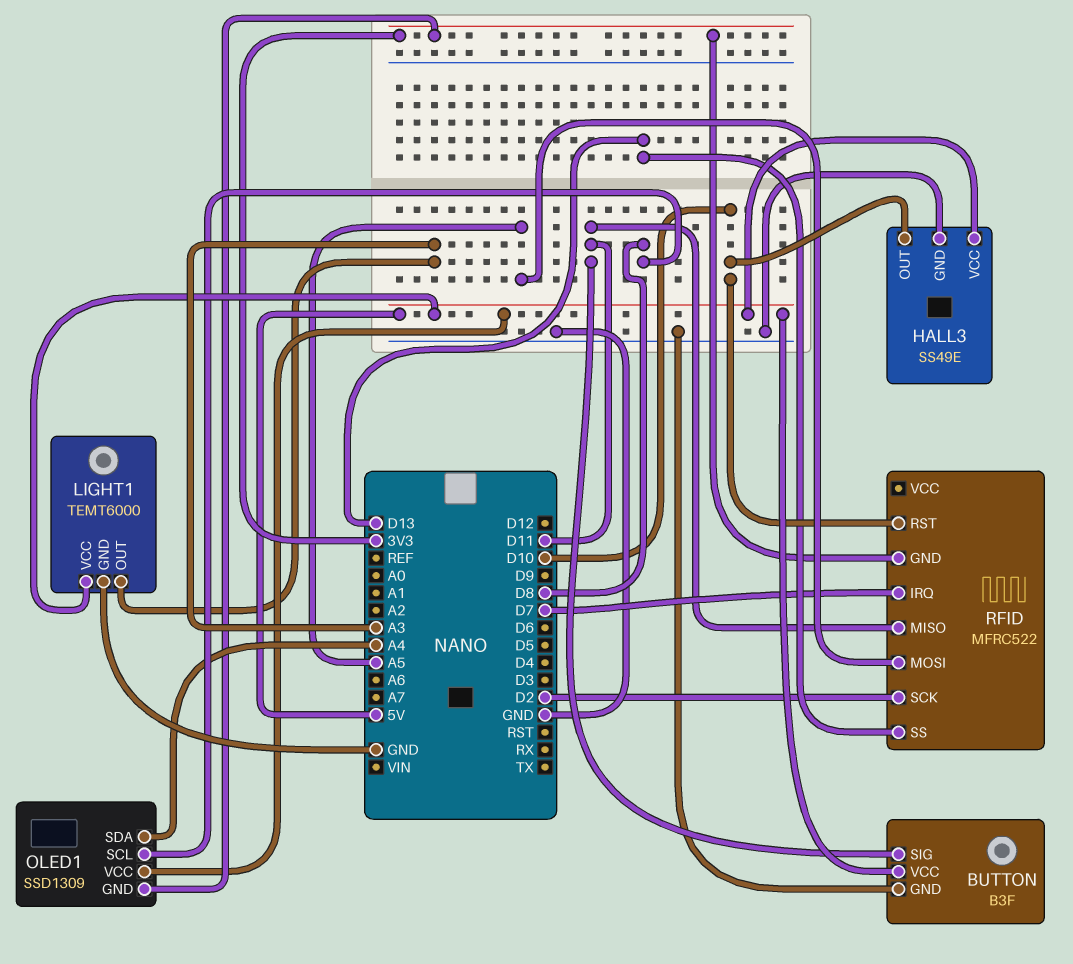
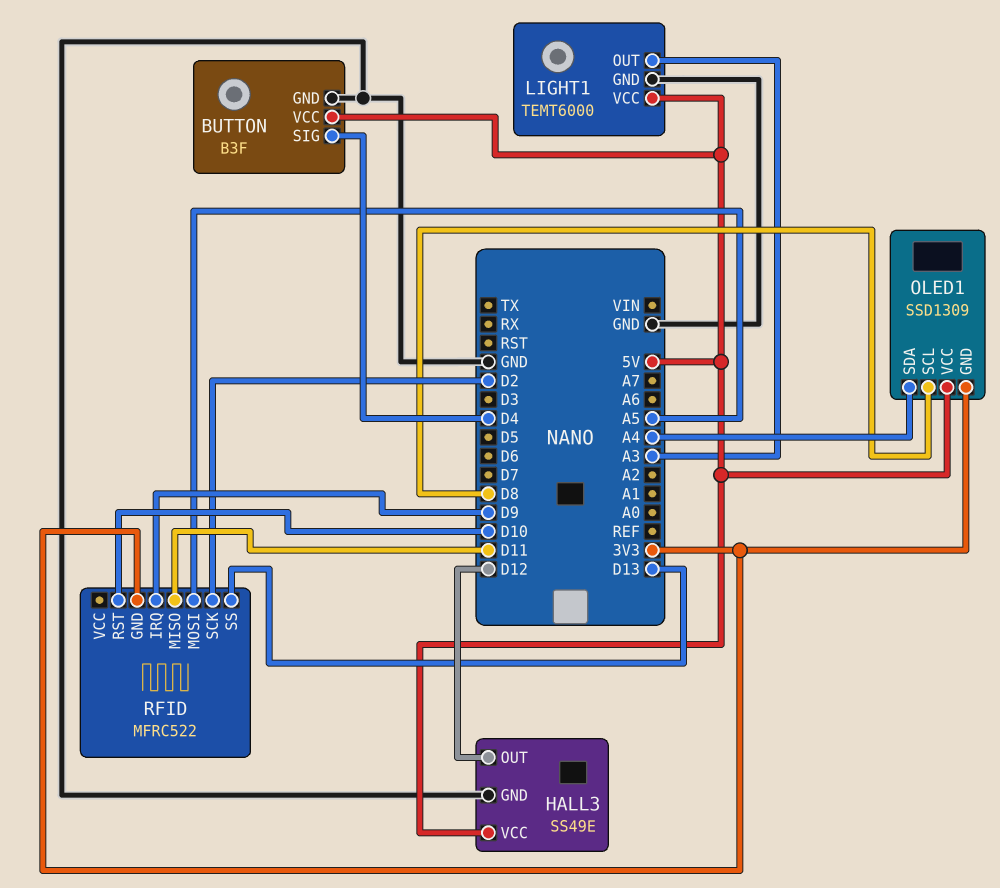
BUTTON pin SIG: D11 -> D4
HALL3 pin OUT: D10 -> D12
RFID pin IRQ: D7 -> D9

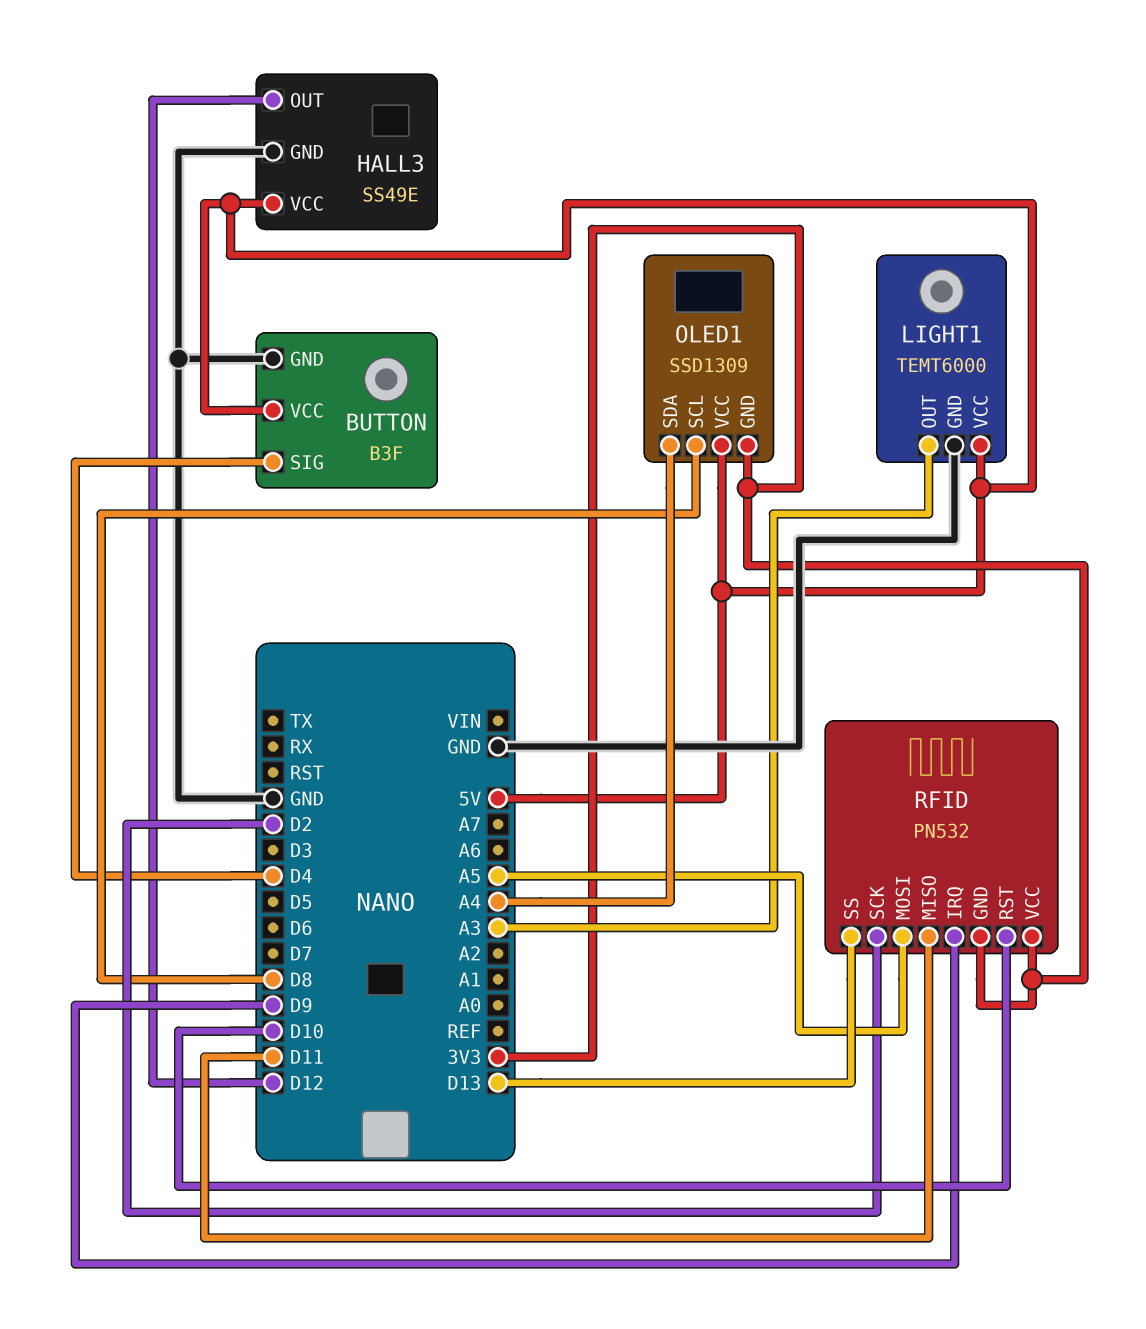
RFID: MFRC522 -> PN532
RFID pin VCC: none -> 3V3

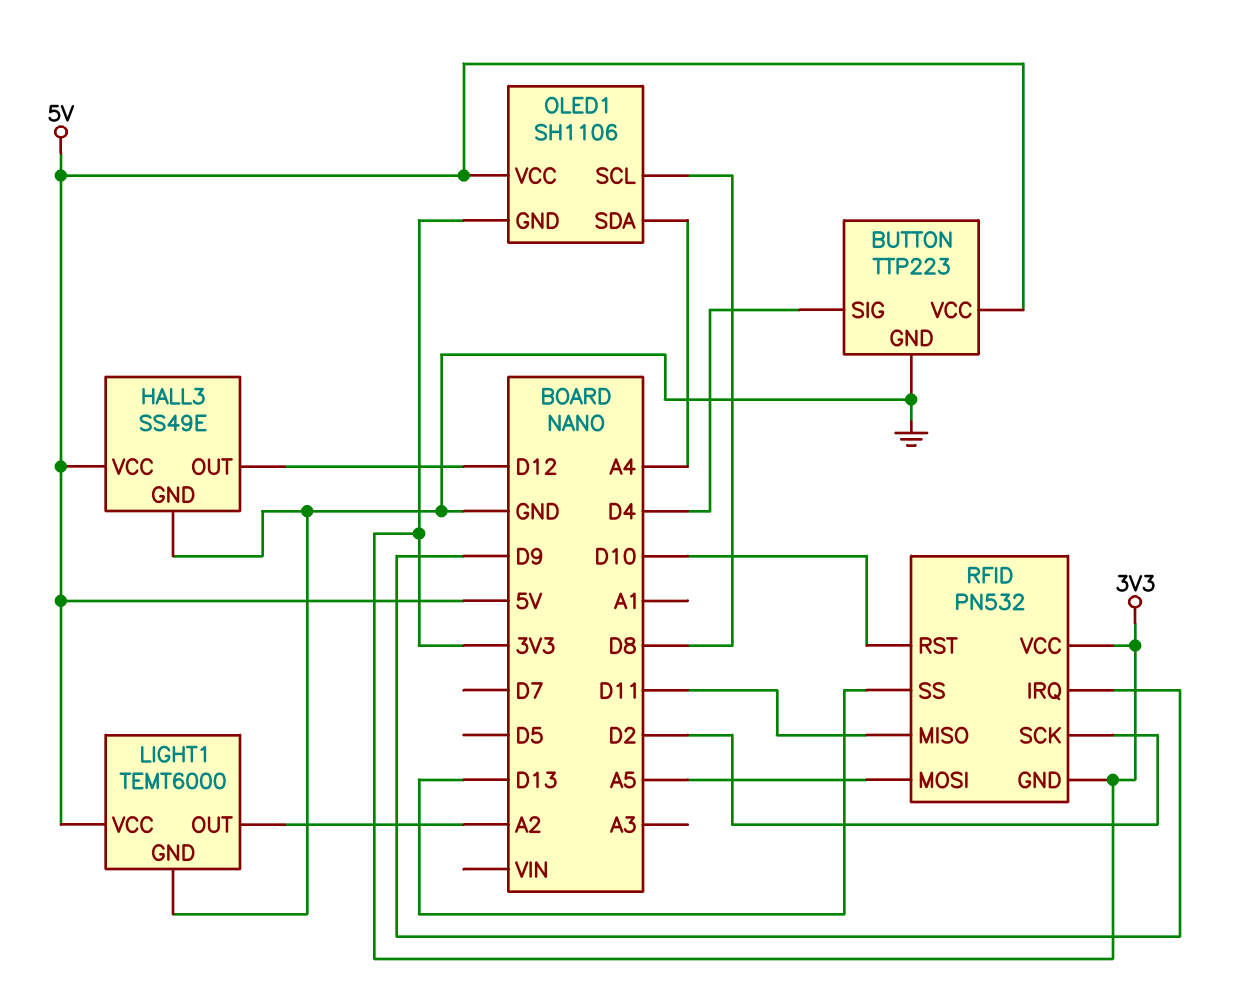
BUTTON: B3F -> TTP223
LIGHT1 pin OUT: A3 -> A2
OLED1: SSD1309 -> SH1106

